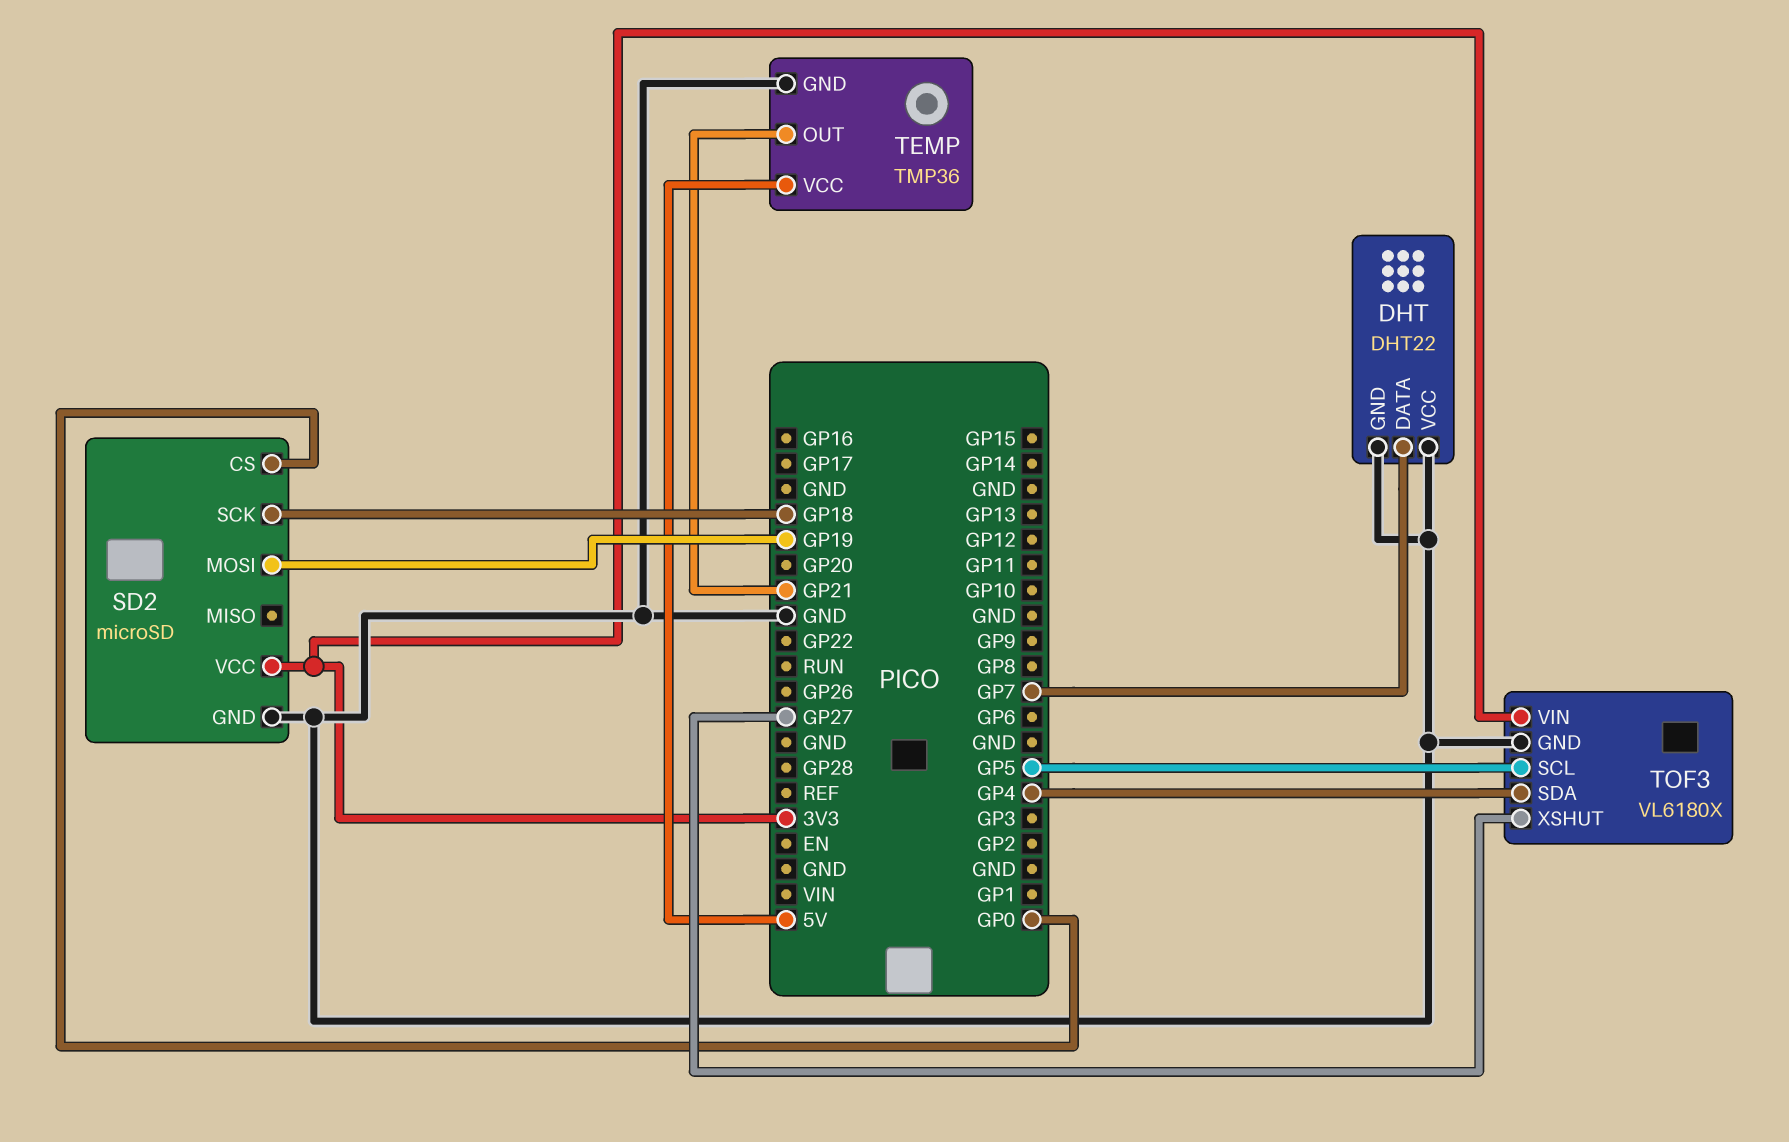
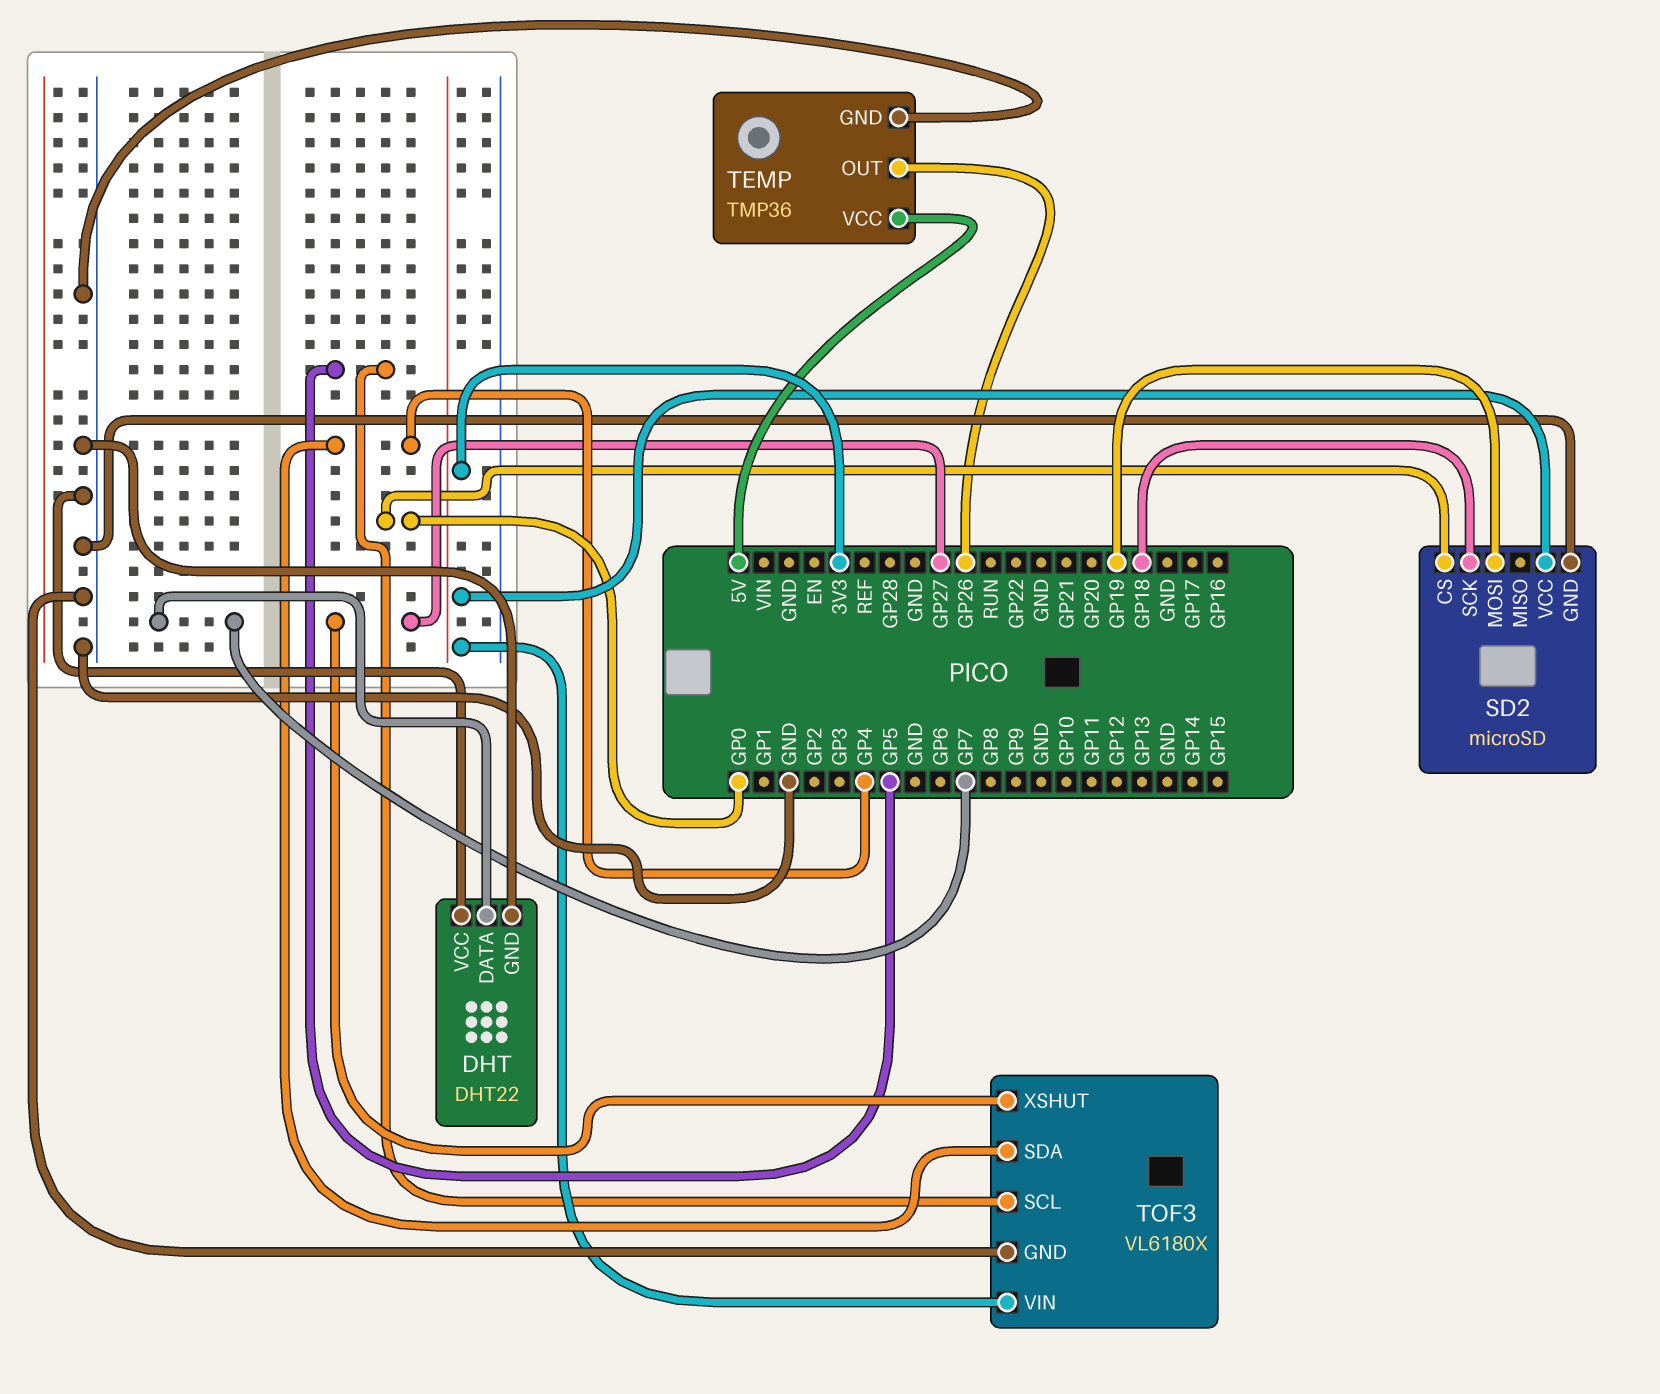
TEMP pin OUT: GP21 -> GP26

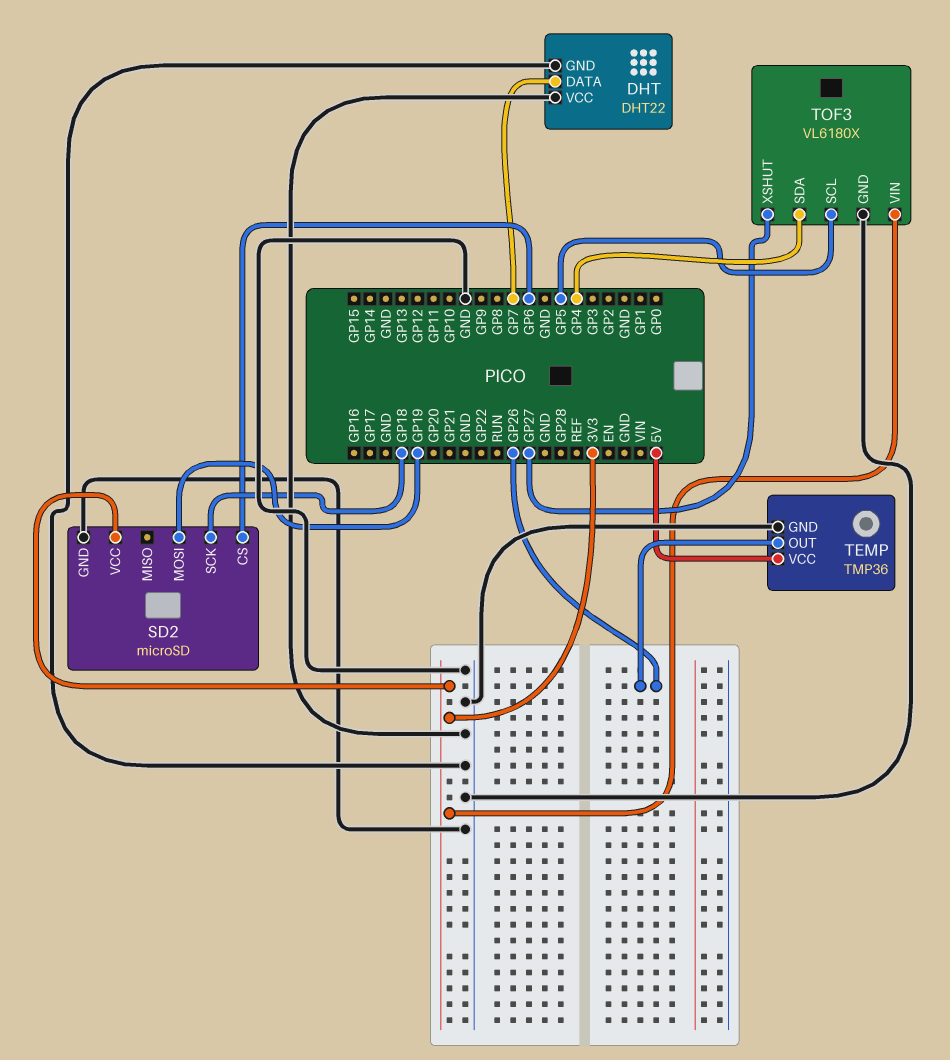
SD2 pin CS: GP0 -> GP6

